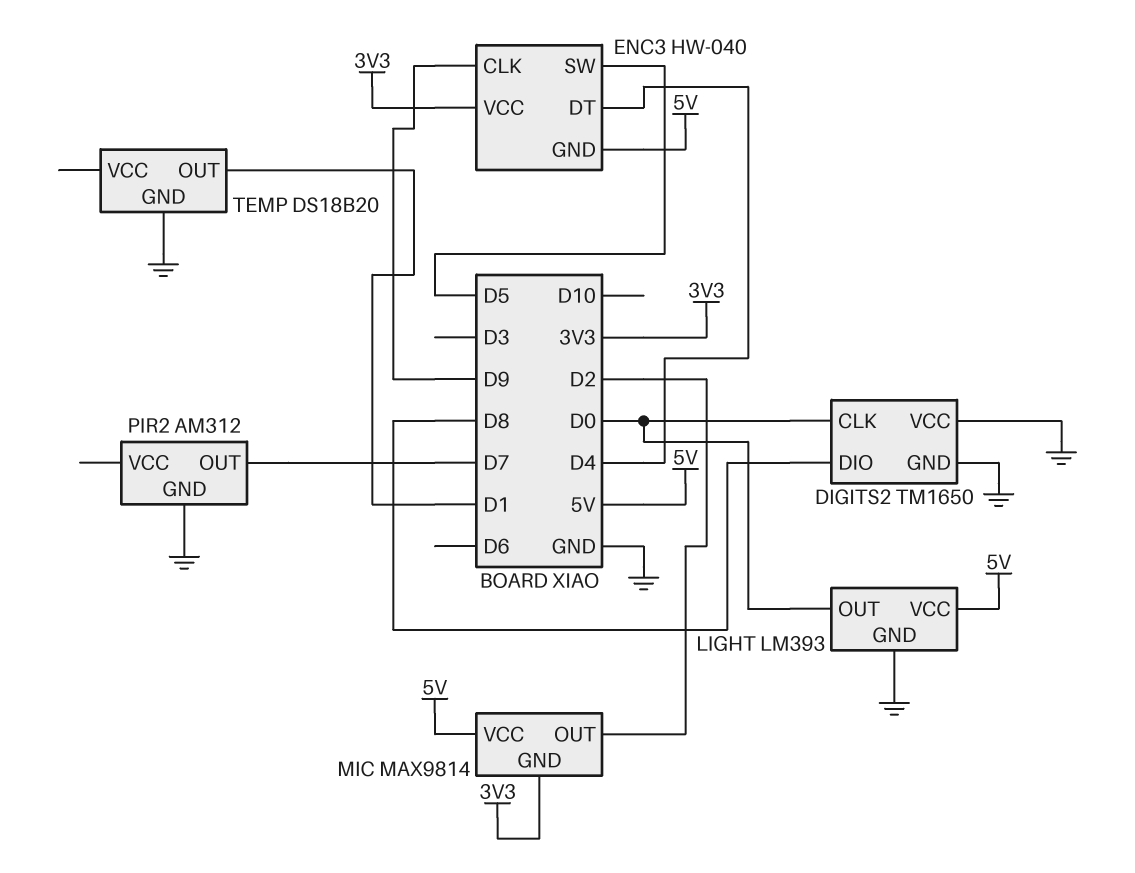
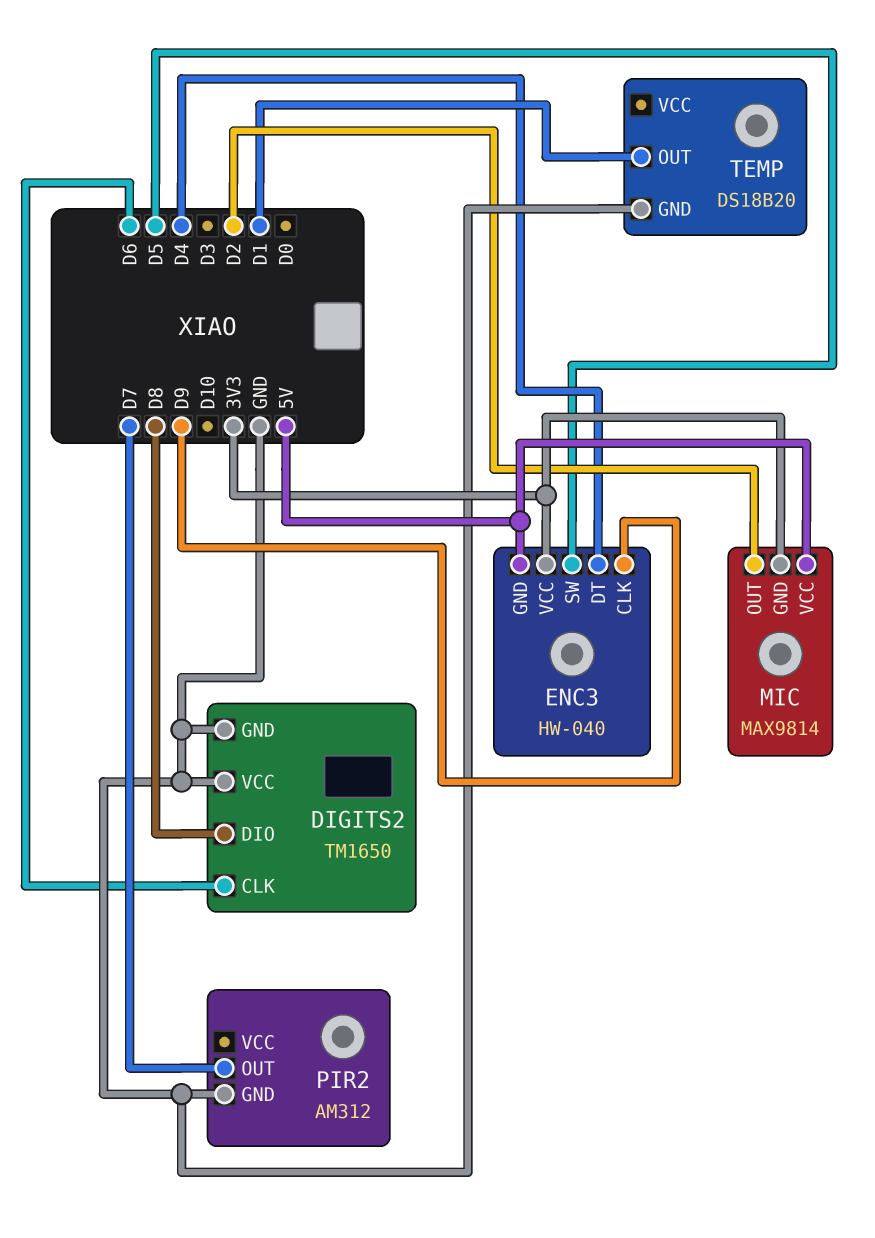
DIGITS2 pin CLK: D0 -> D6
LIGHT: LM393 -> none
LIGHT pin GND: GND -> none
LIGHT pin OUT: D0 -> none
LIGHT pin VCC: 5V -> none

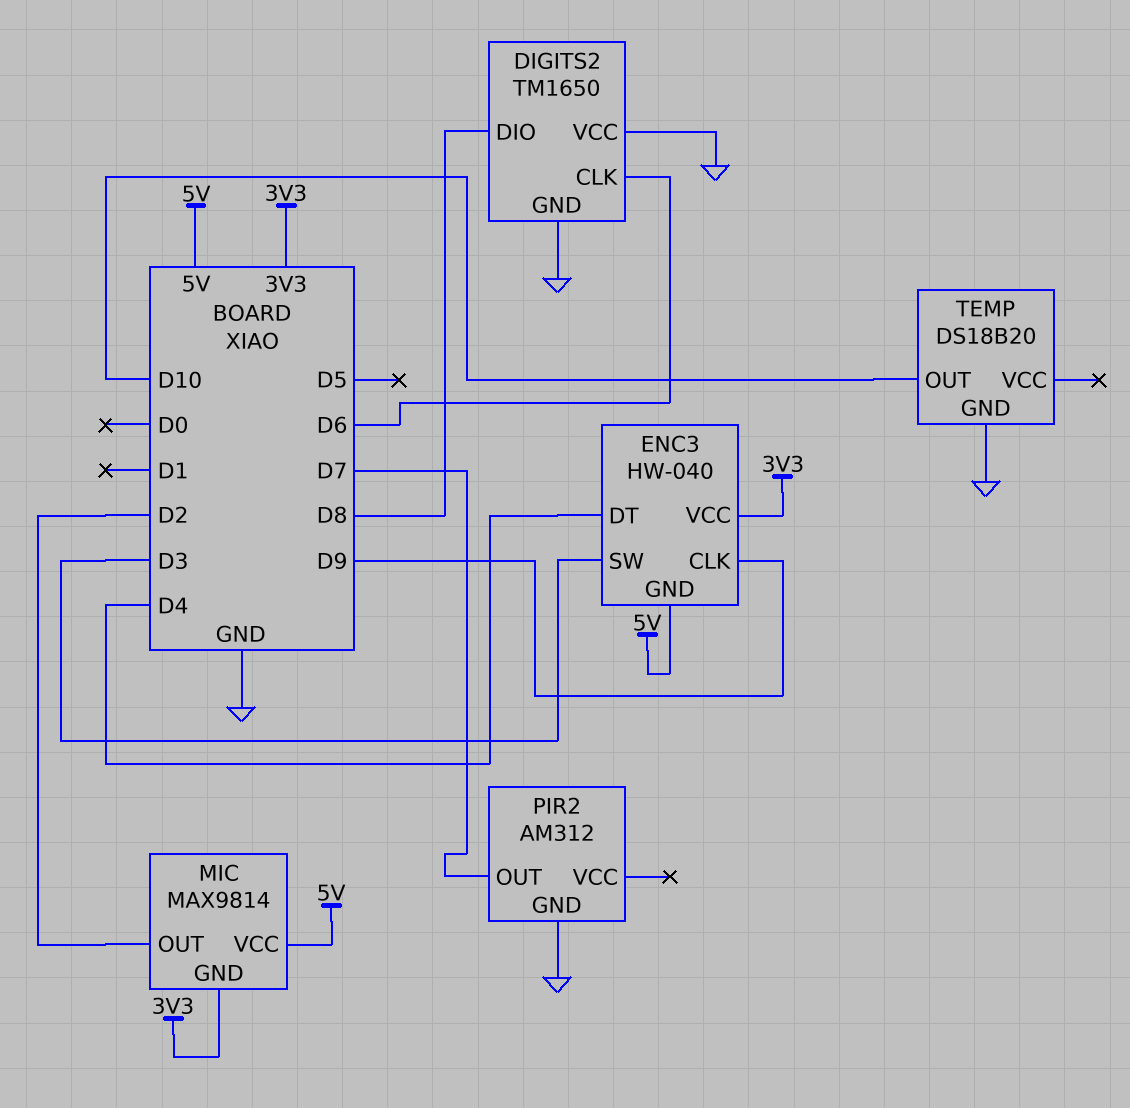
ENC3 pin SW: D5 -> D3
TEMP pin OUT: D1 -> D10

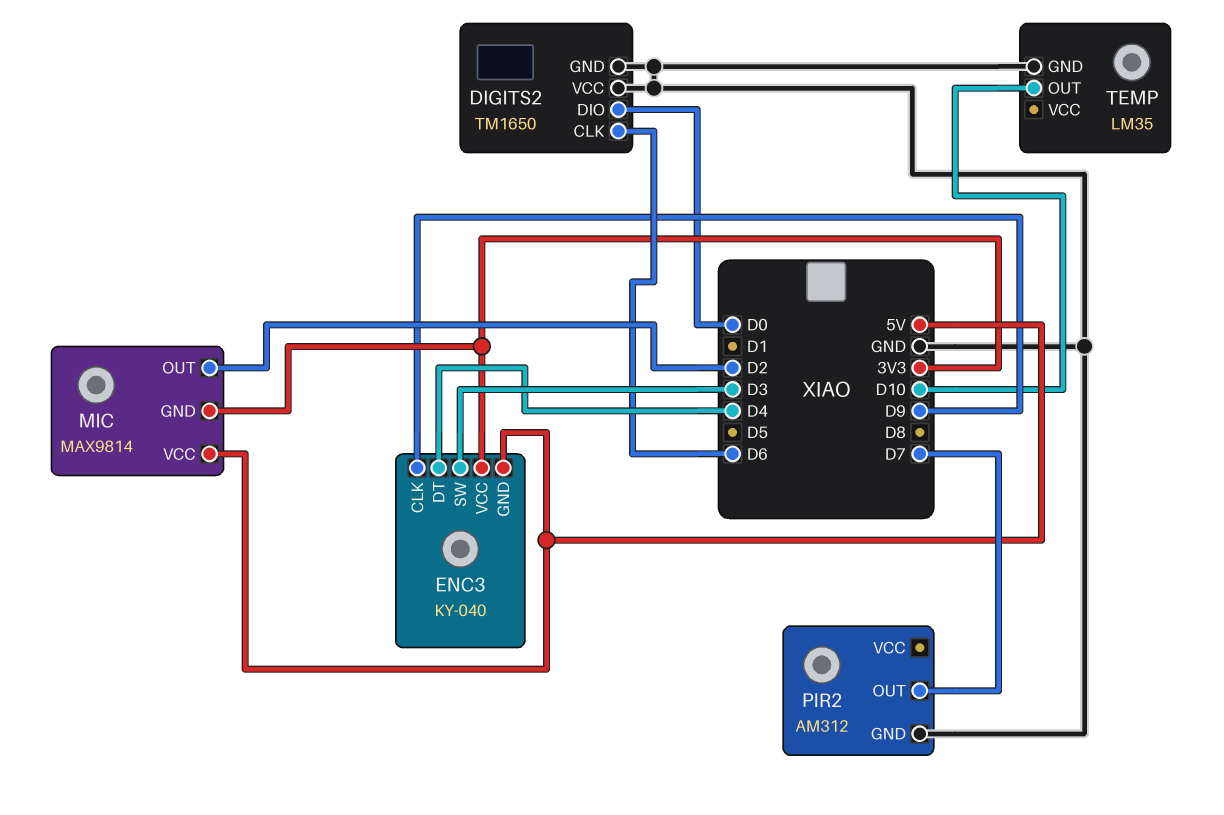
DIGITS2 pin DIO: D8 -> D0
ENC3: HW-040 -> KY-040
TEMP: DS18B20 -> LM35

